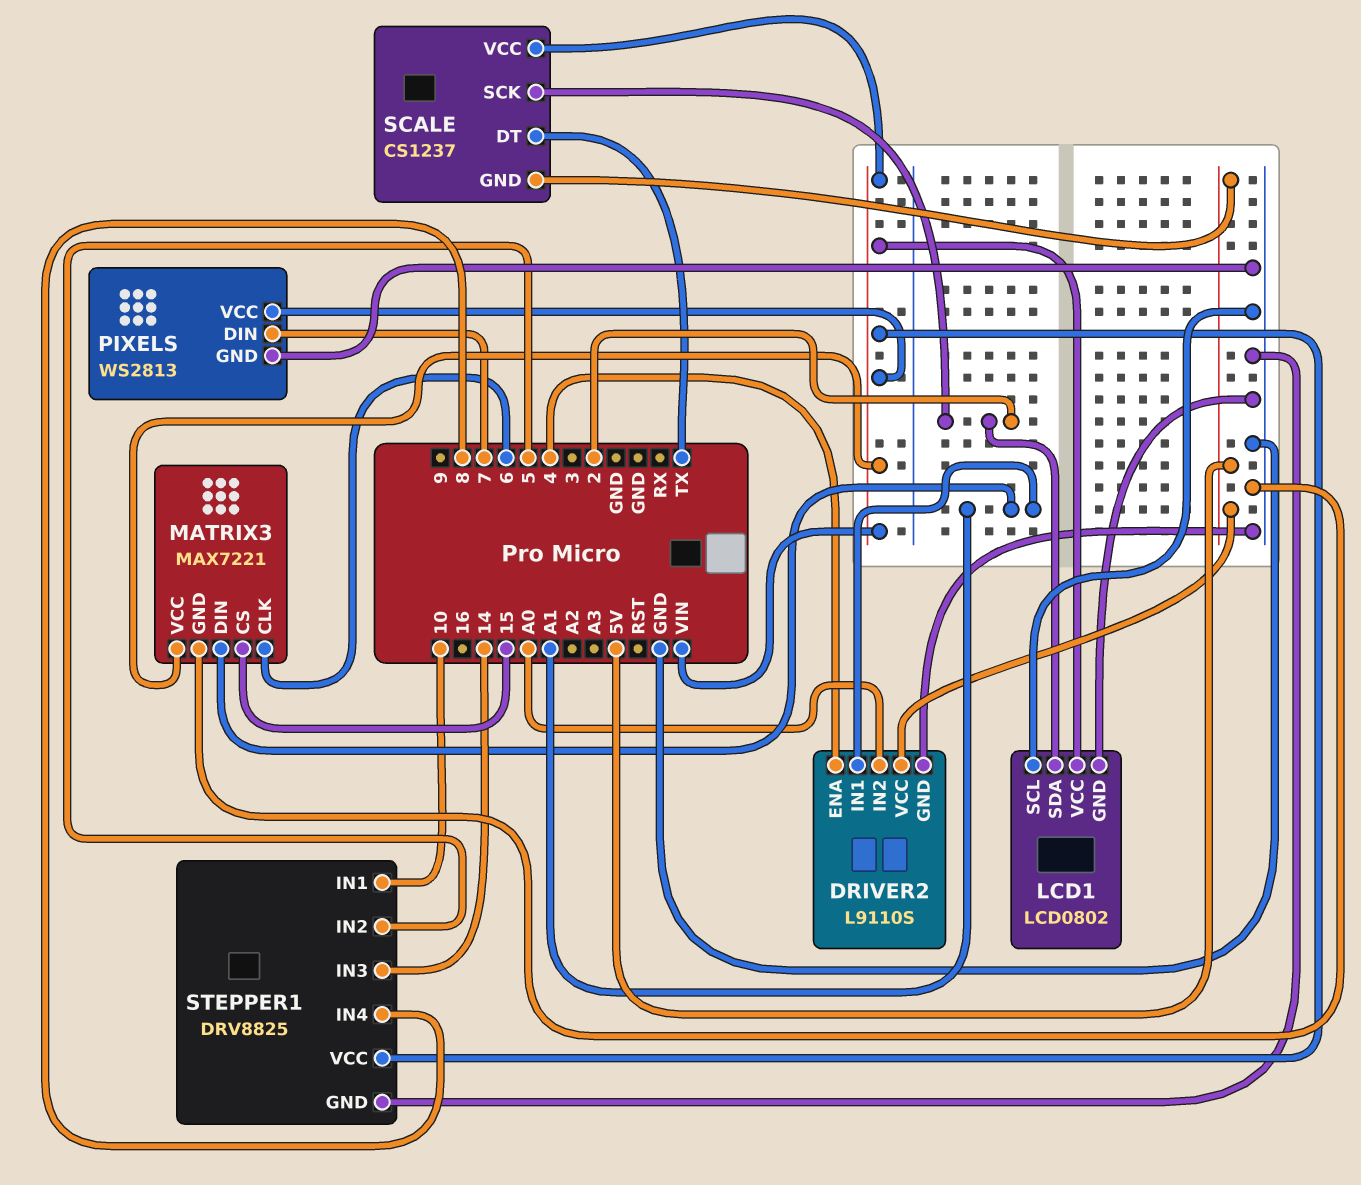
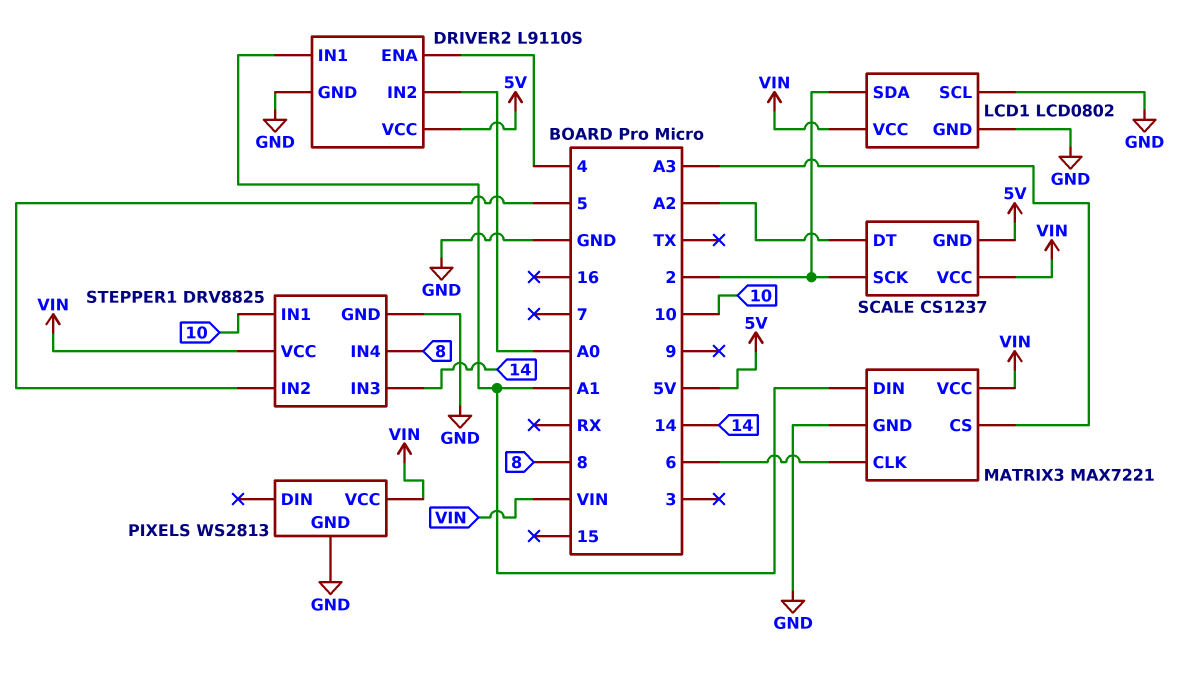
MATRIX3 pin CS: 15 -> A3
PIXELS pin DIN: 7 -> none
SCALE pin DT: TX -> A2

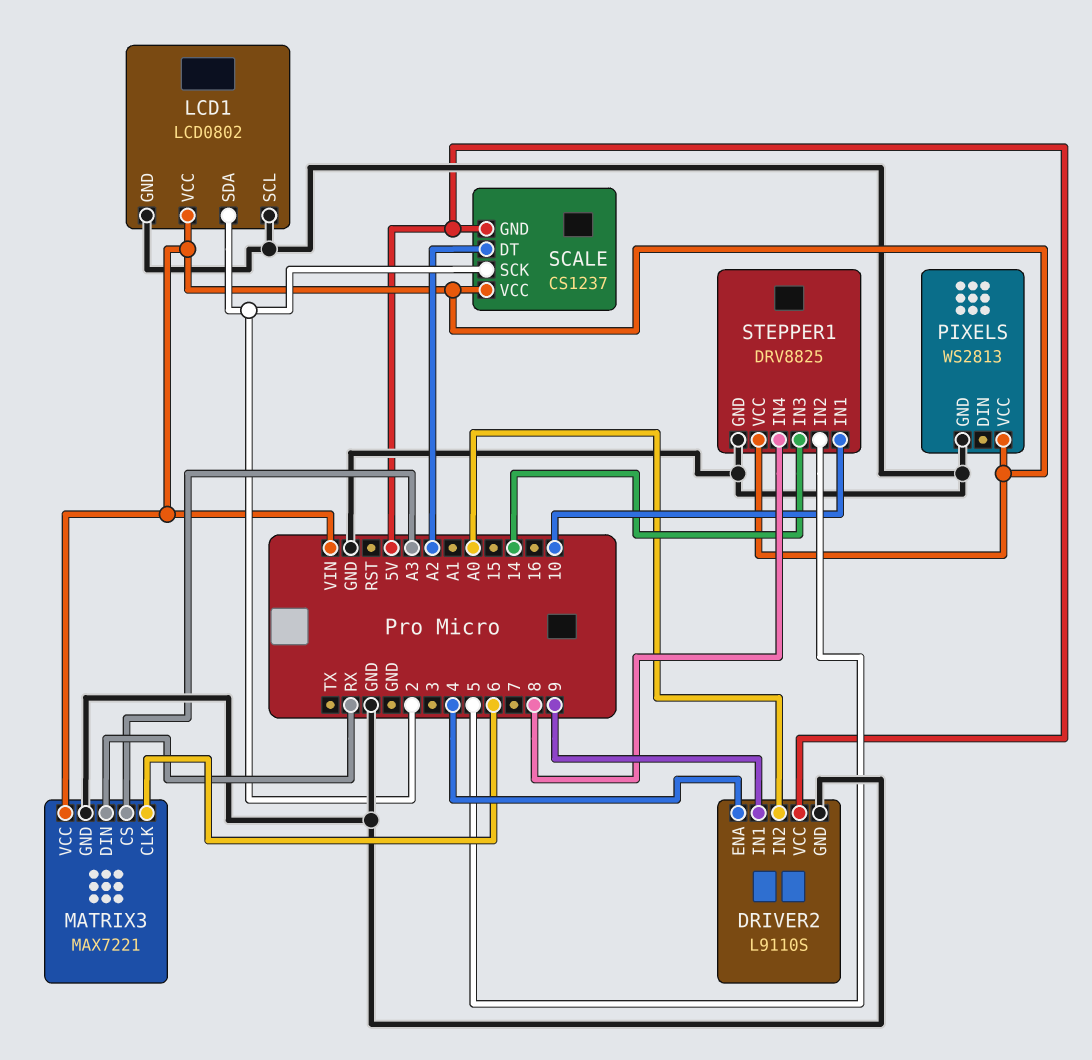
DRIVER2 pin IN1: A1 -> 9
MATRIX3 pin DIN: A1 -> RX

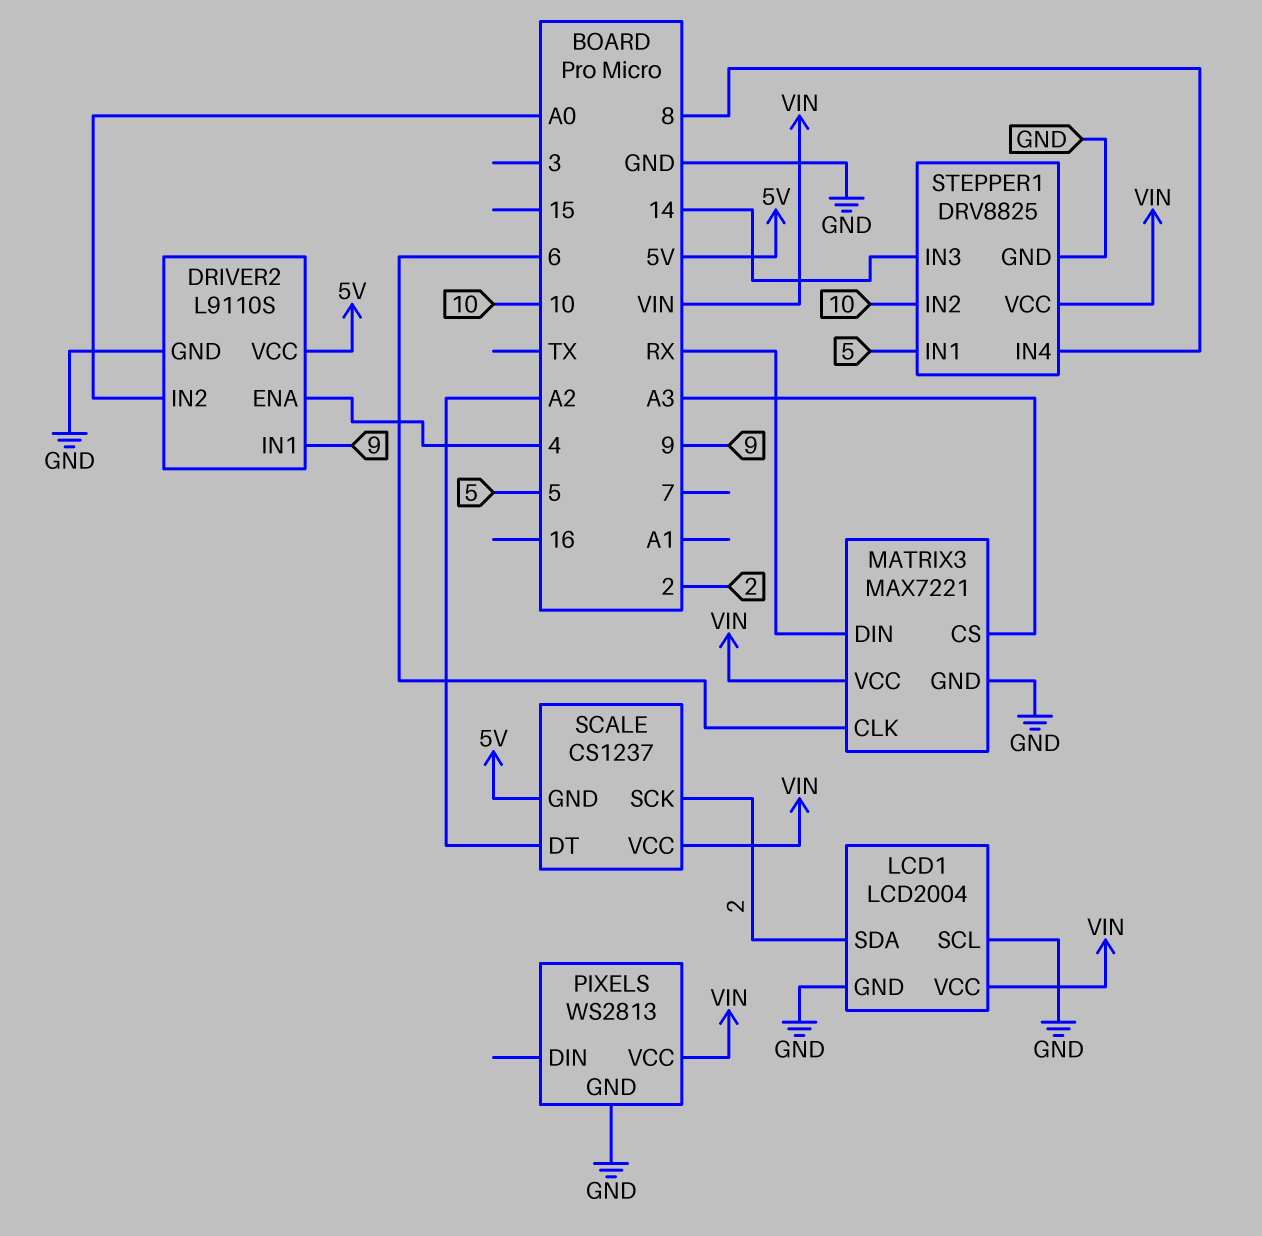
LCD1: LCD0802 -> LCD2004
STEPPER1 pin IN1: 10 -> 5
STEPPER1 pin IN2: 5 -> 10

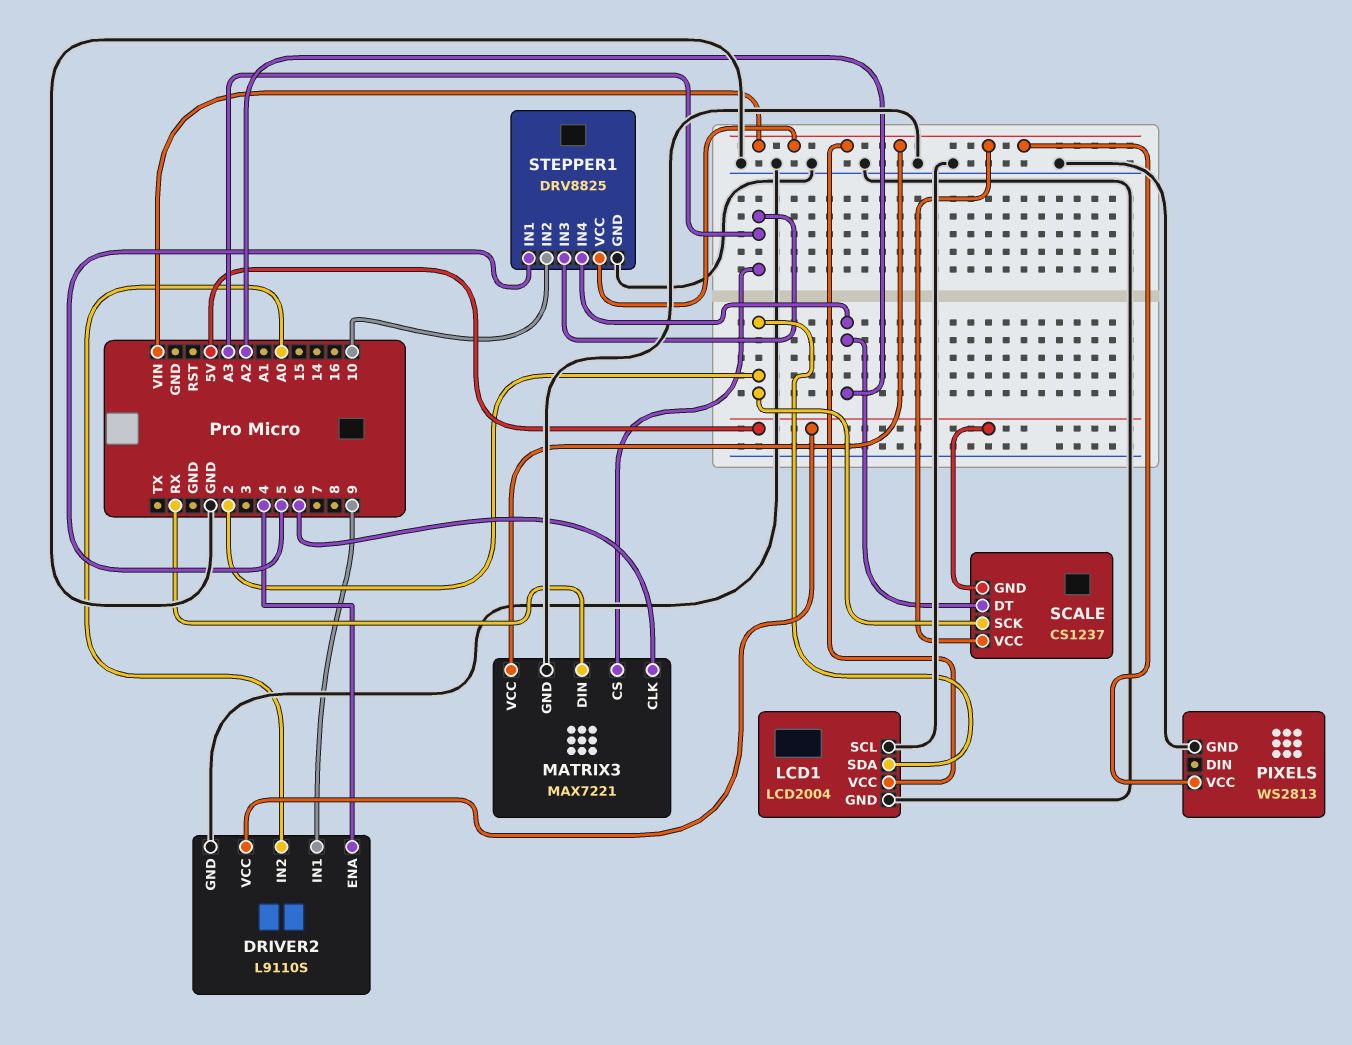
STEPPER1 pin IN3: 14 -> A3
STEPPER1 pin IN4: 8 -> A2

